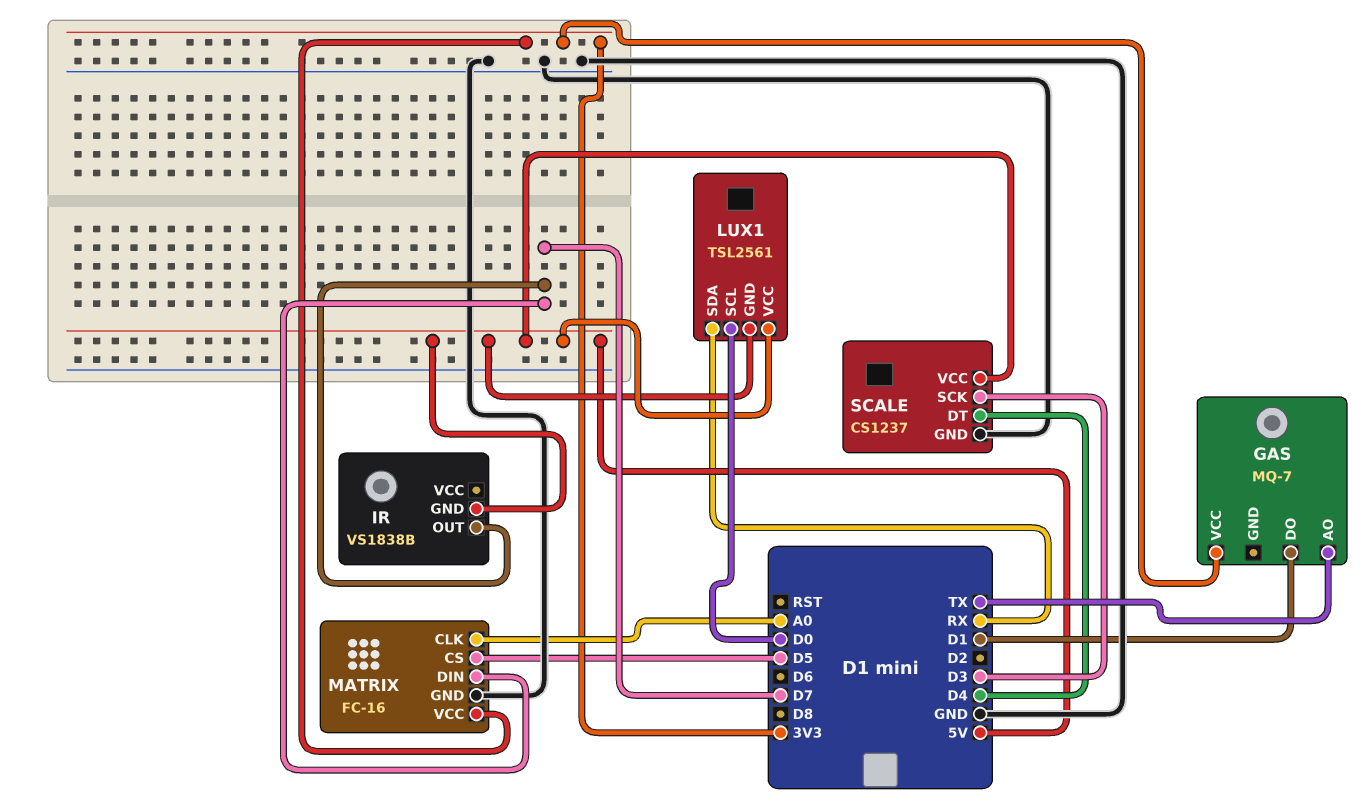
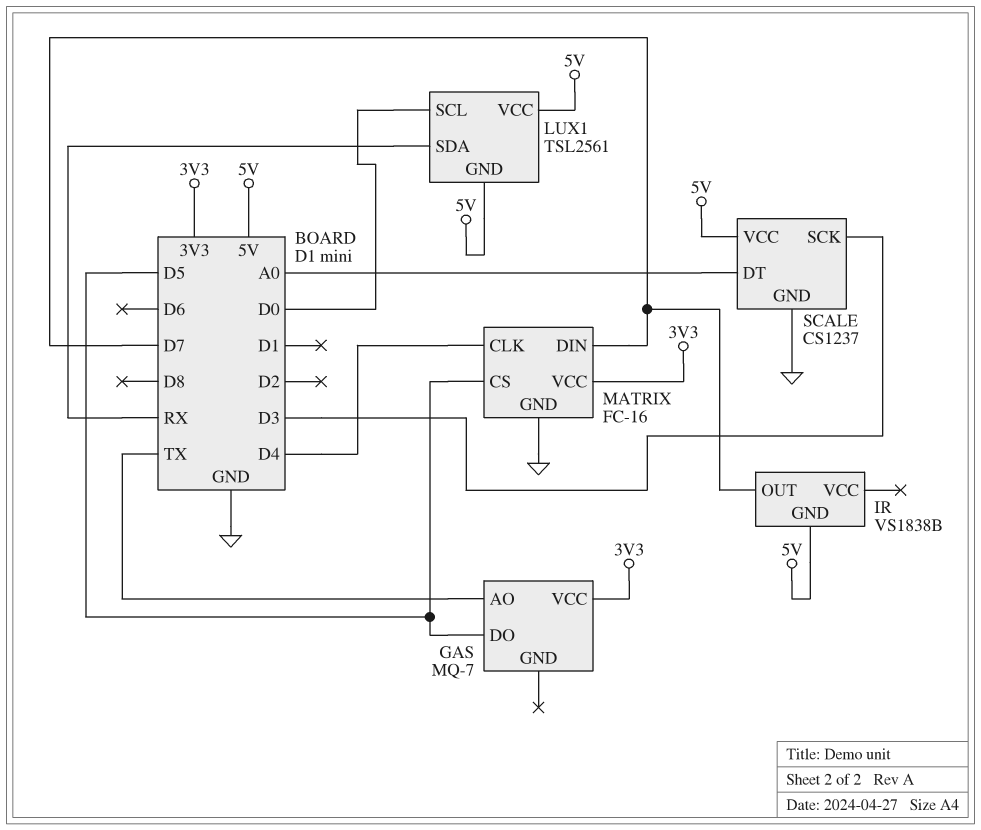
GAS pin DO: D1 -> D5
MATRIX pin CLK: A0 -> D4
SCALE pin DT: D4 -> A0

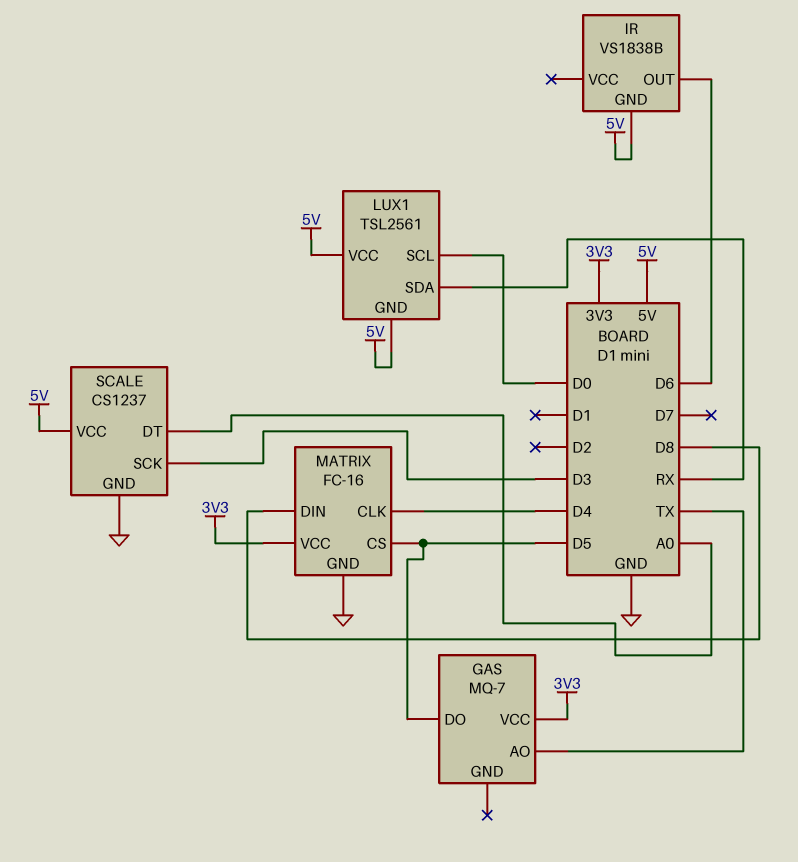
IR pin OUT: D7 -> D6
MATRIX pin DIN: D7 -> D8

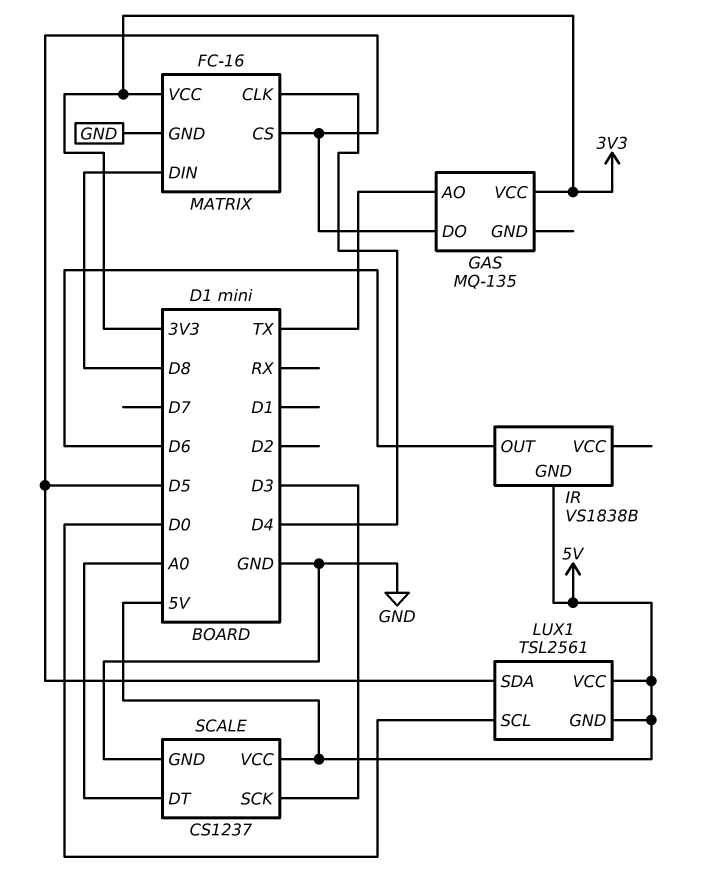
GAS: MQ-7 -> MQ-135
LUX1 pin SDA: RX -> D5

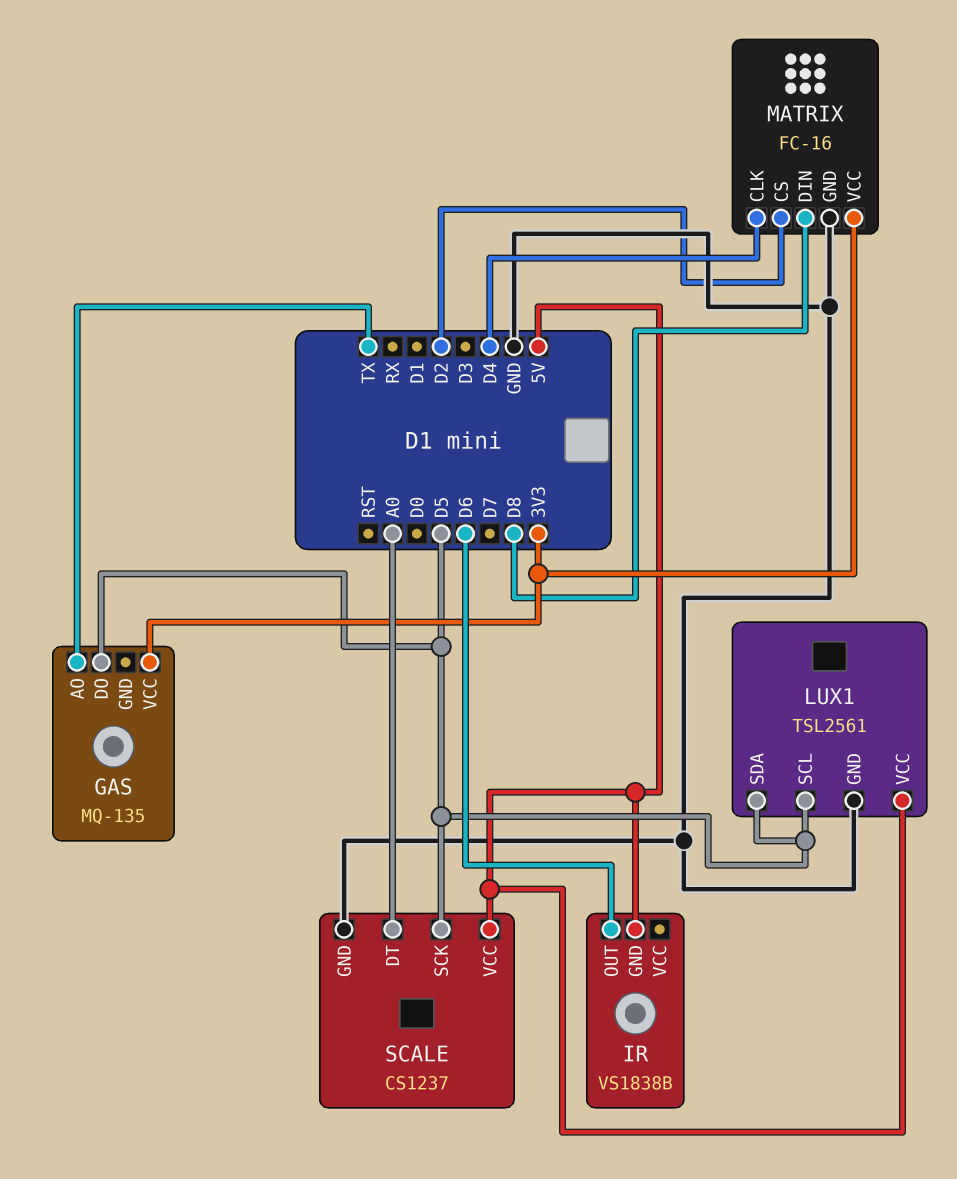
LUX1 pin GND: 5V -> GND
LUX1 pin SCL: D0 -> D5
MATRIX pin CS: D5 -> D2
SCALE pin SCK: D3 -> D5

